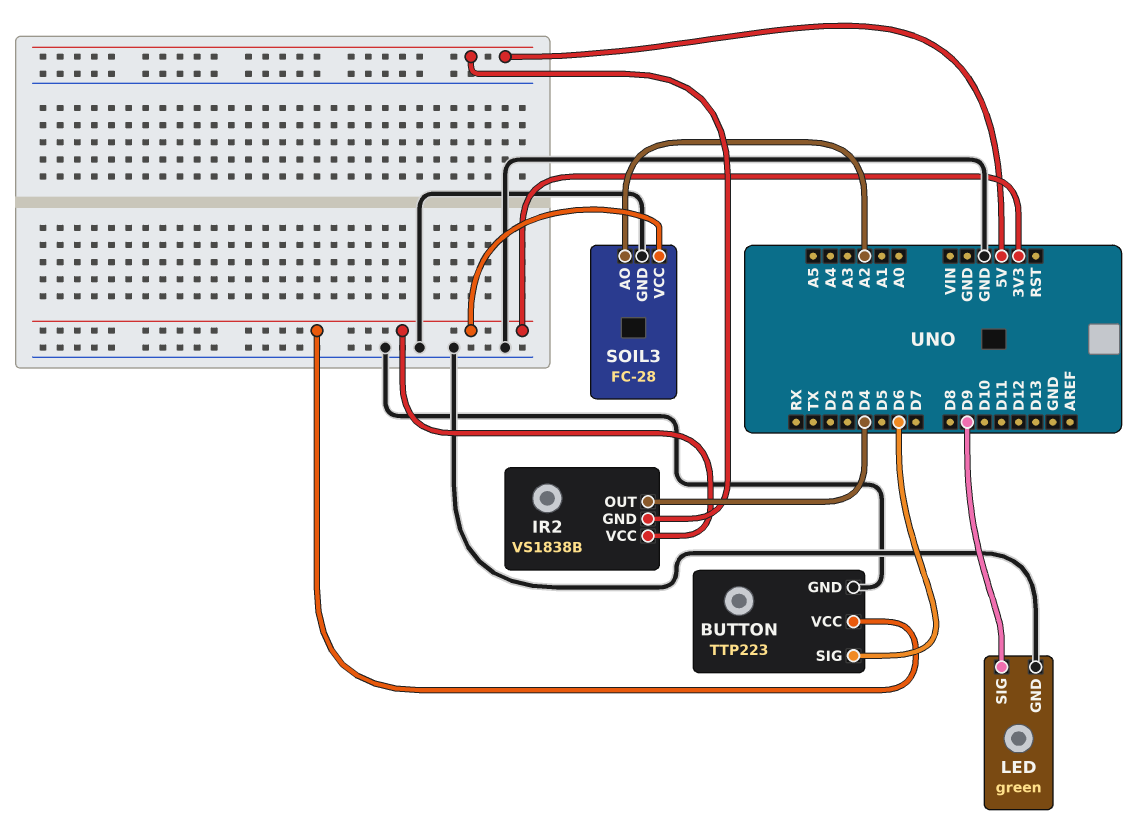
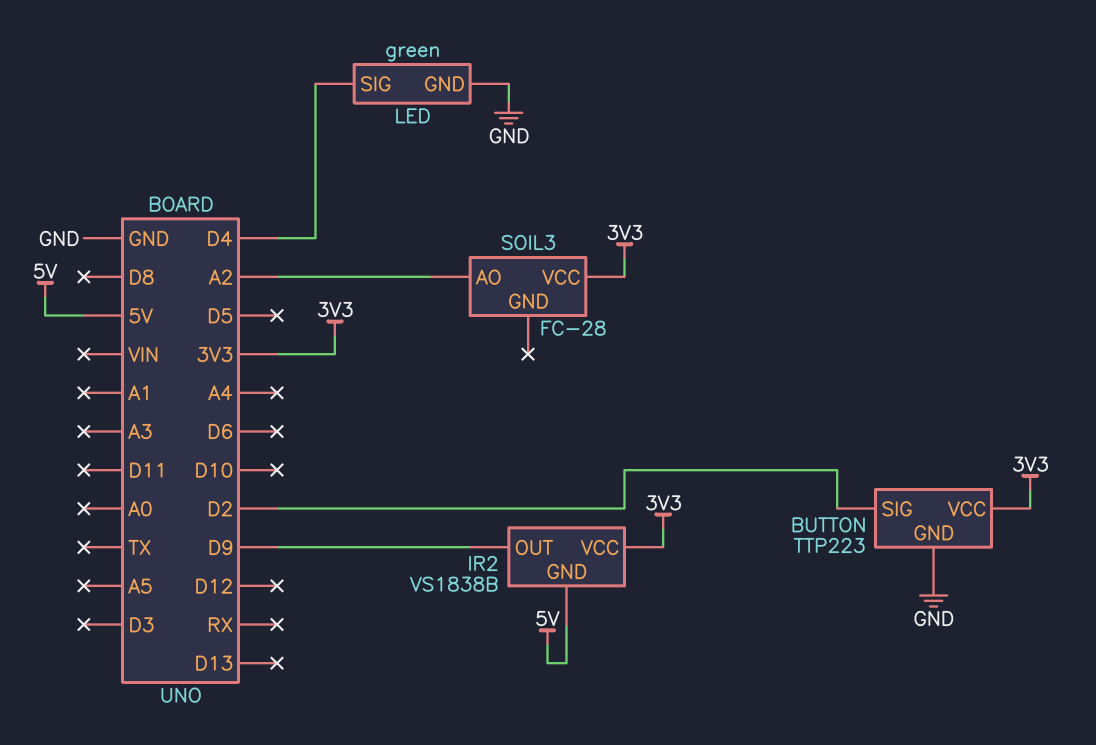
BUTTON pin SIG: D6 -> D2
IR2 pin OUT: D4 -> D9
LED pin SIG: D9 -> D4
SOIL3 pin GND: GND -> none

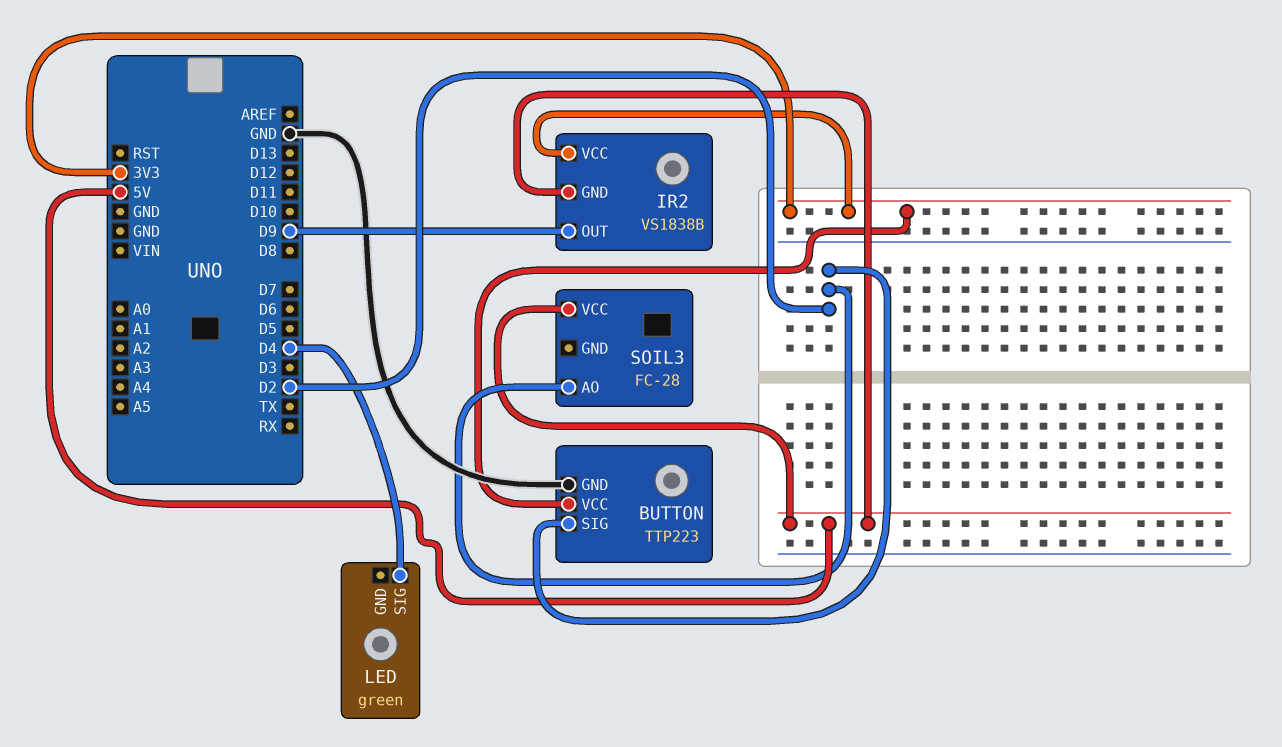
LED pin GND: GND -> none
SOIL3 pin AO: A2 -> D2
SOIL3 pin VCC: 3V3 -> 5V

